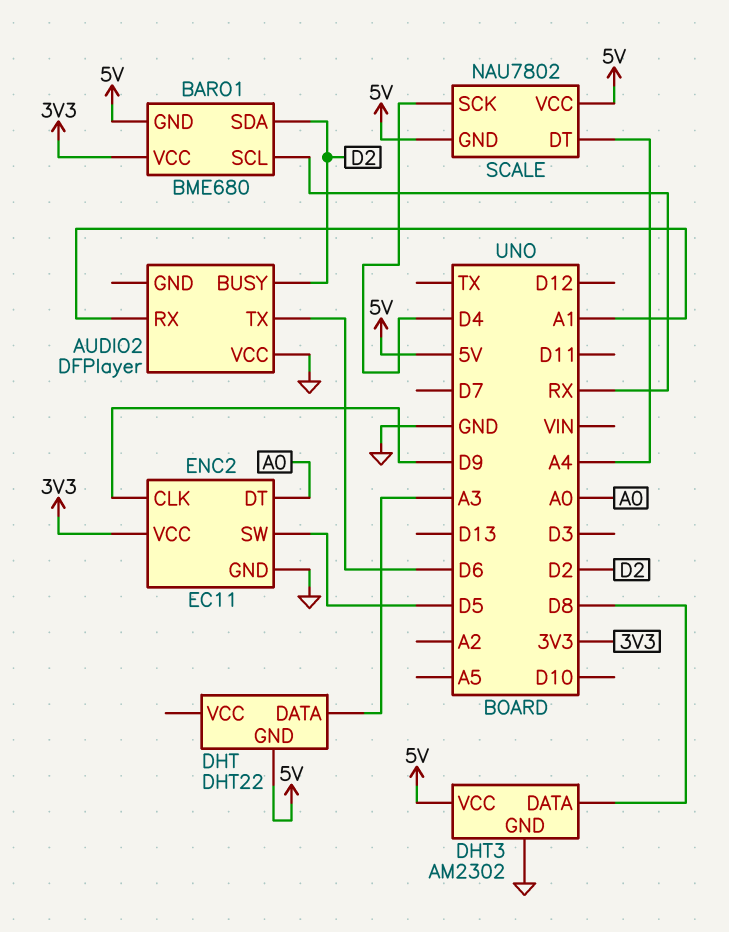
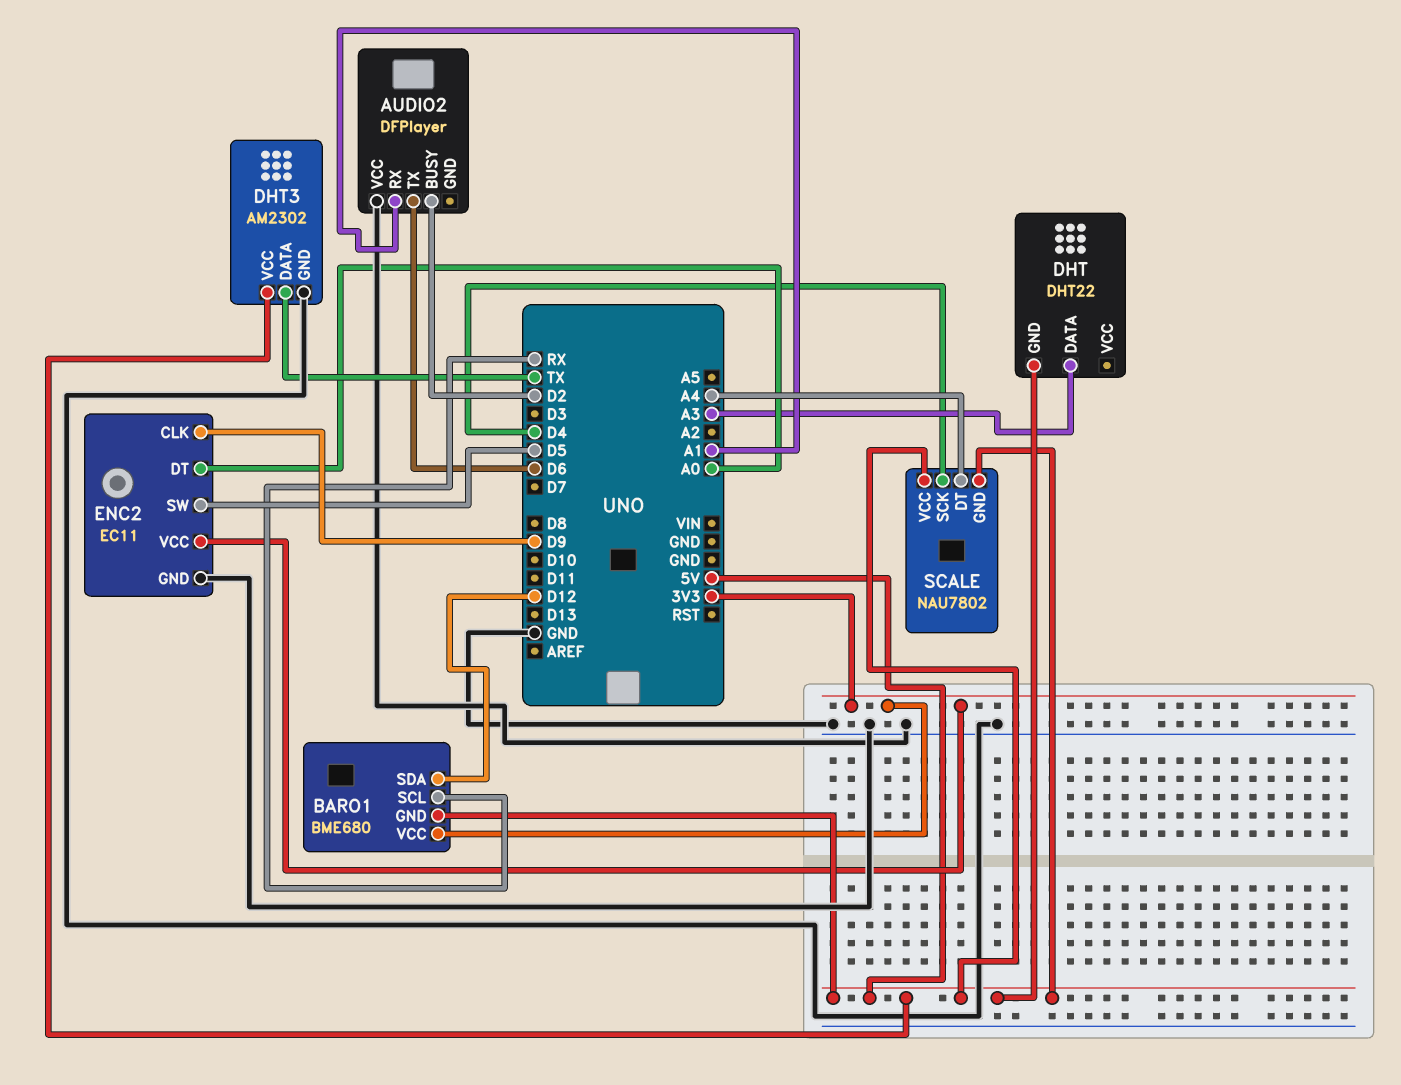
BARO1 pin SDA: D2 -> D12
DHT3 pin DATA: D8 -> TX

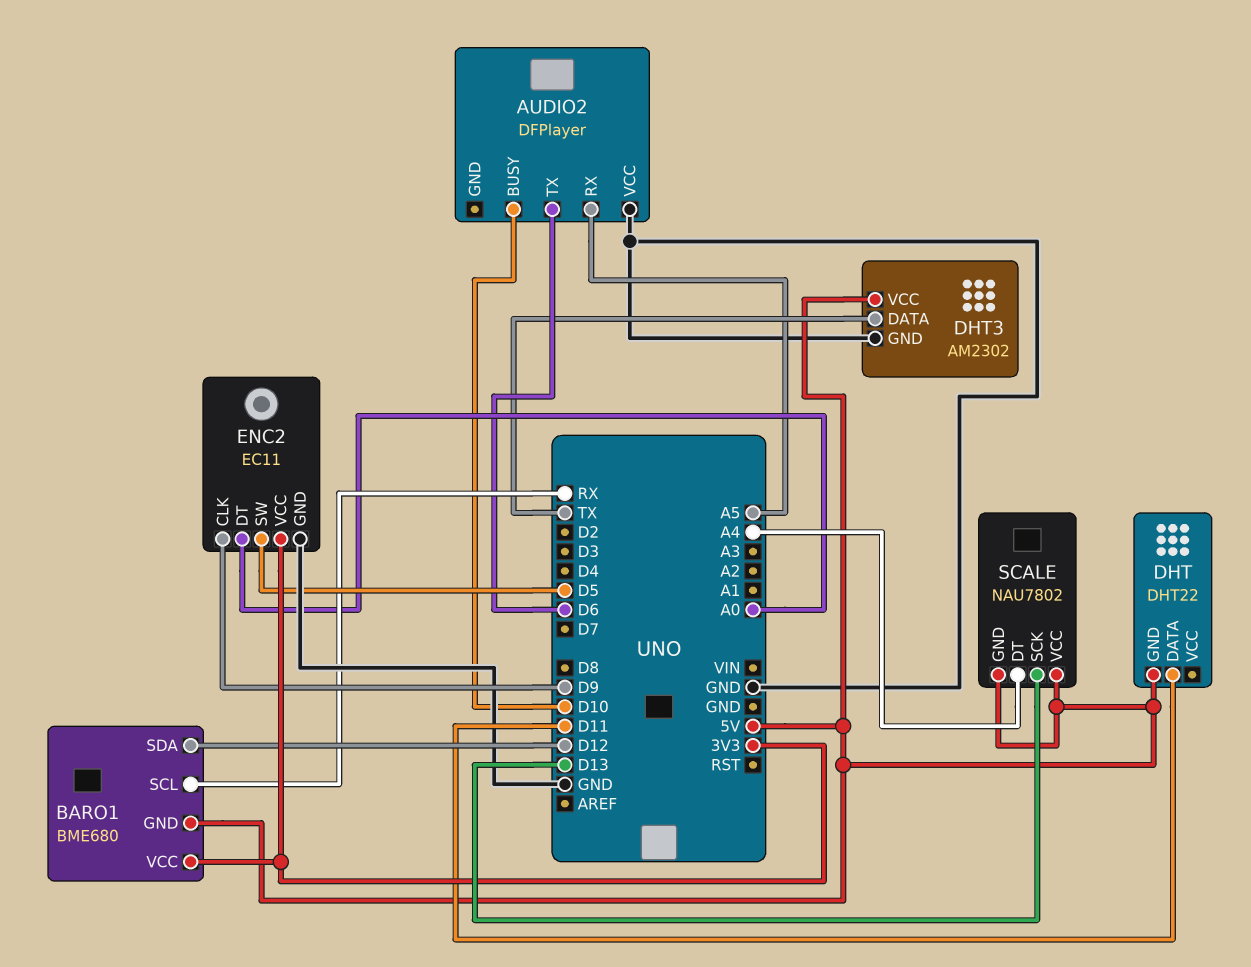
AUDIO2 pin BUSY: D2 -> D10
AUDIO2 pin RX: A1 -> A5
DHT pin DATA: A3 -> D11
SCALE pin SCK: D4 -> D13

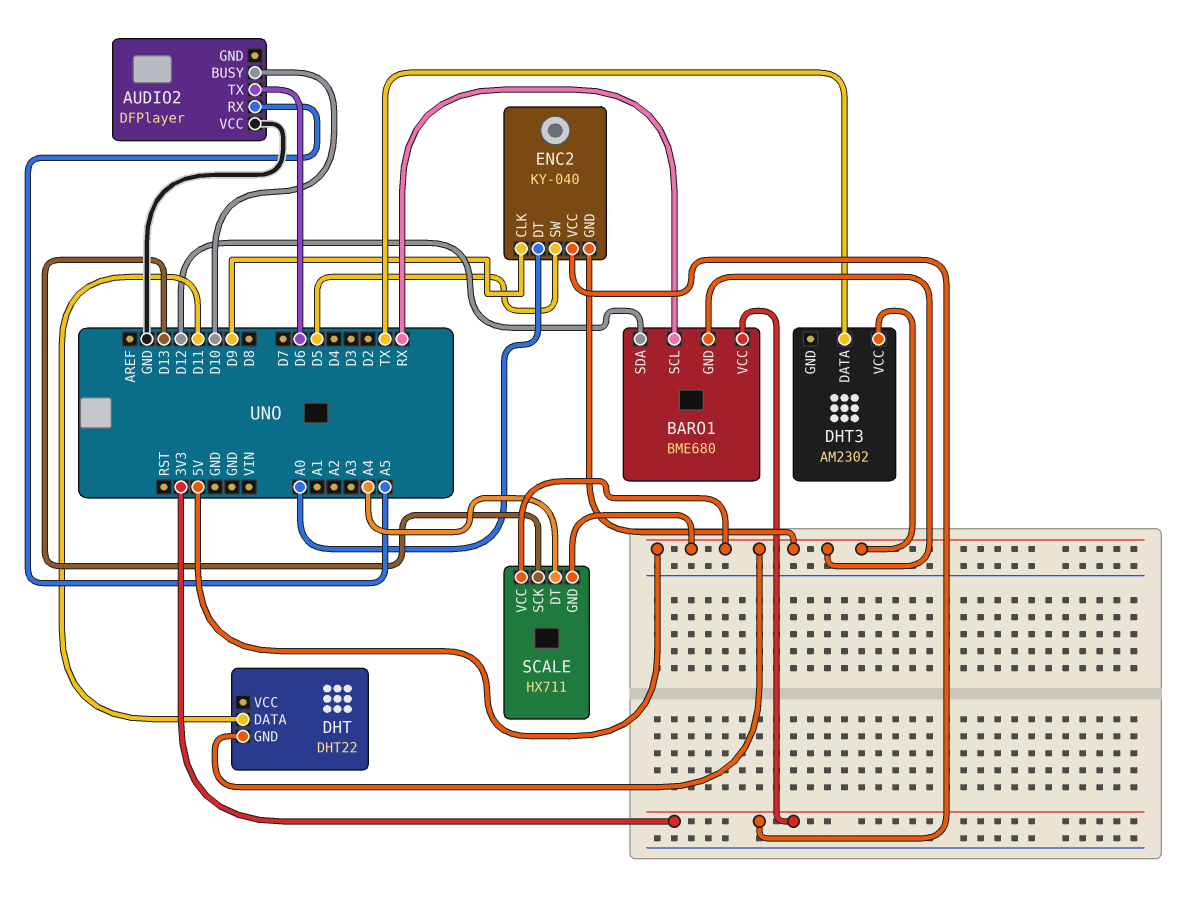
DHT3 pin GND: GND -> none
ENC2: EC11 -> KY-040
ENC2 pin GND: GND -> 5V
SCALE: NAU7802 -> HX711

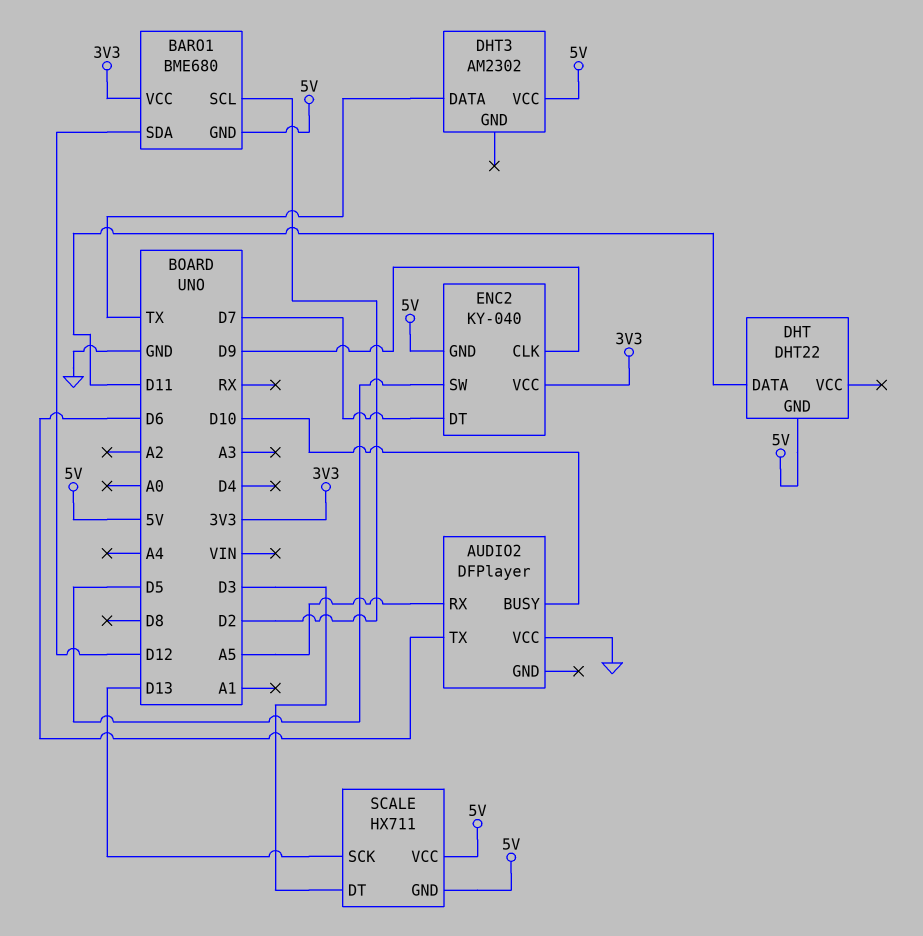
BARO1 pin SCL: RX -> D2
ENC2 pin DT: A0 -> D7
SCALE pin DT: A4 -> D3

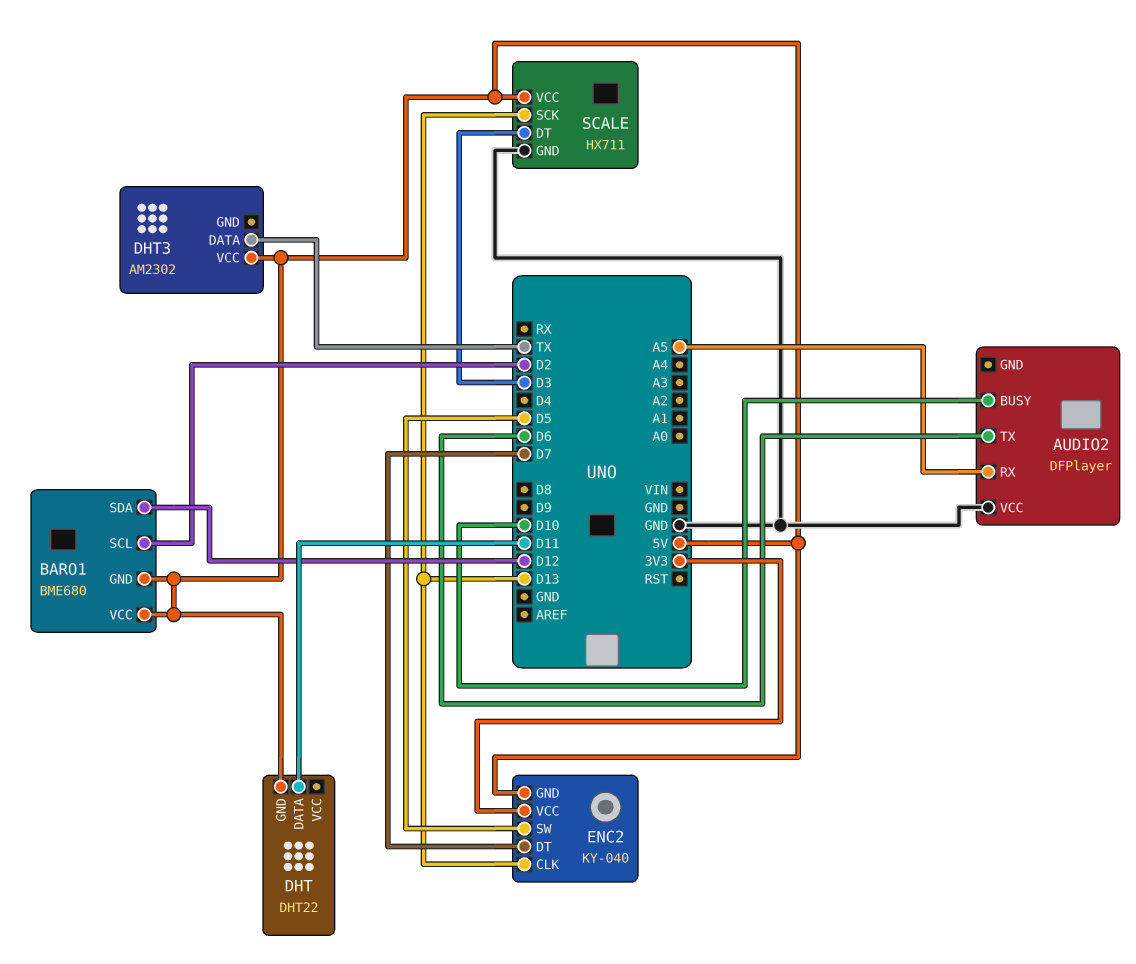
BARO1 pin VCC: 3V3 -> 5V
ENC2 pin CLK: D9 -> D13
SCALE pin GND: 5V -> GND

